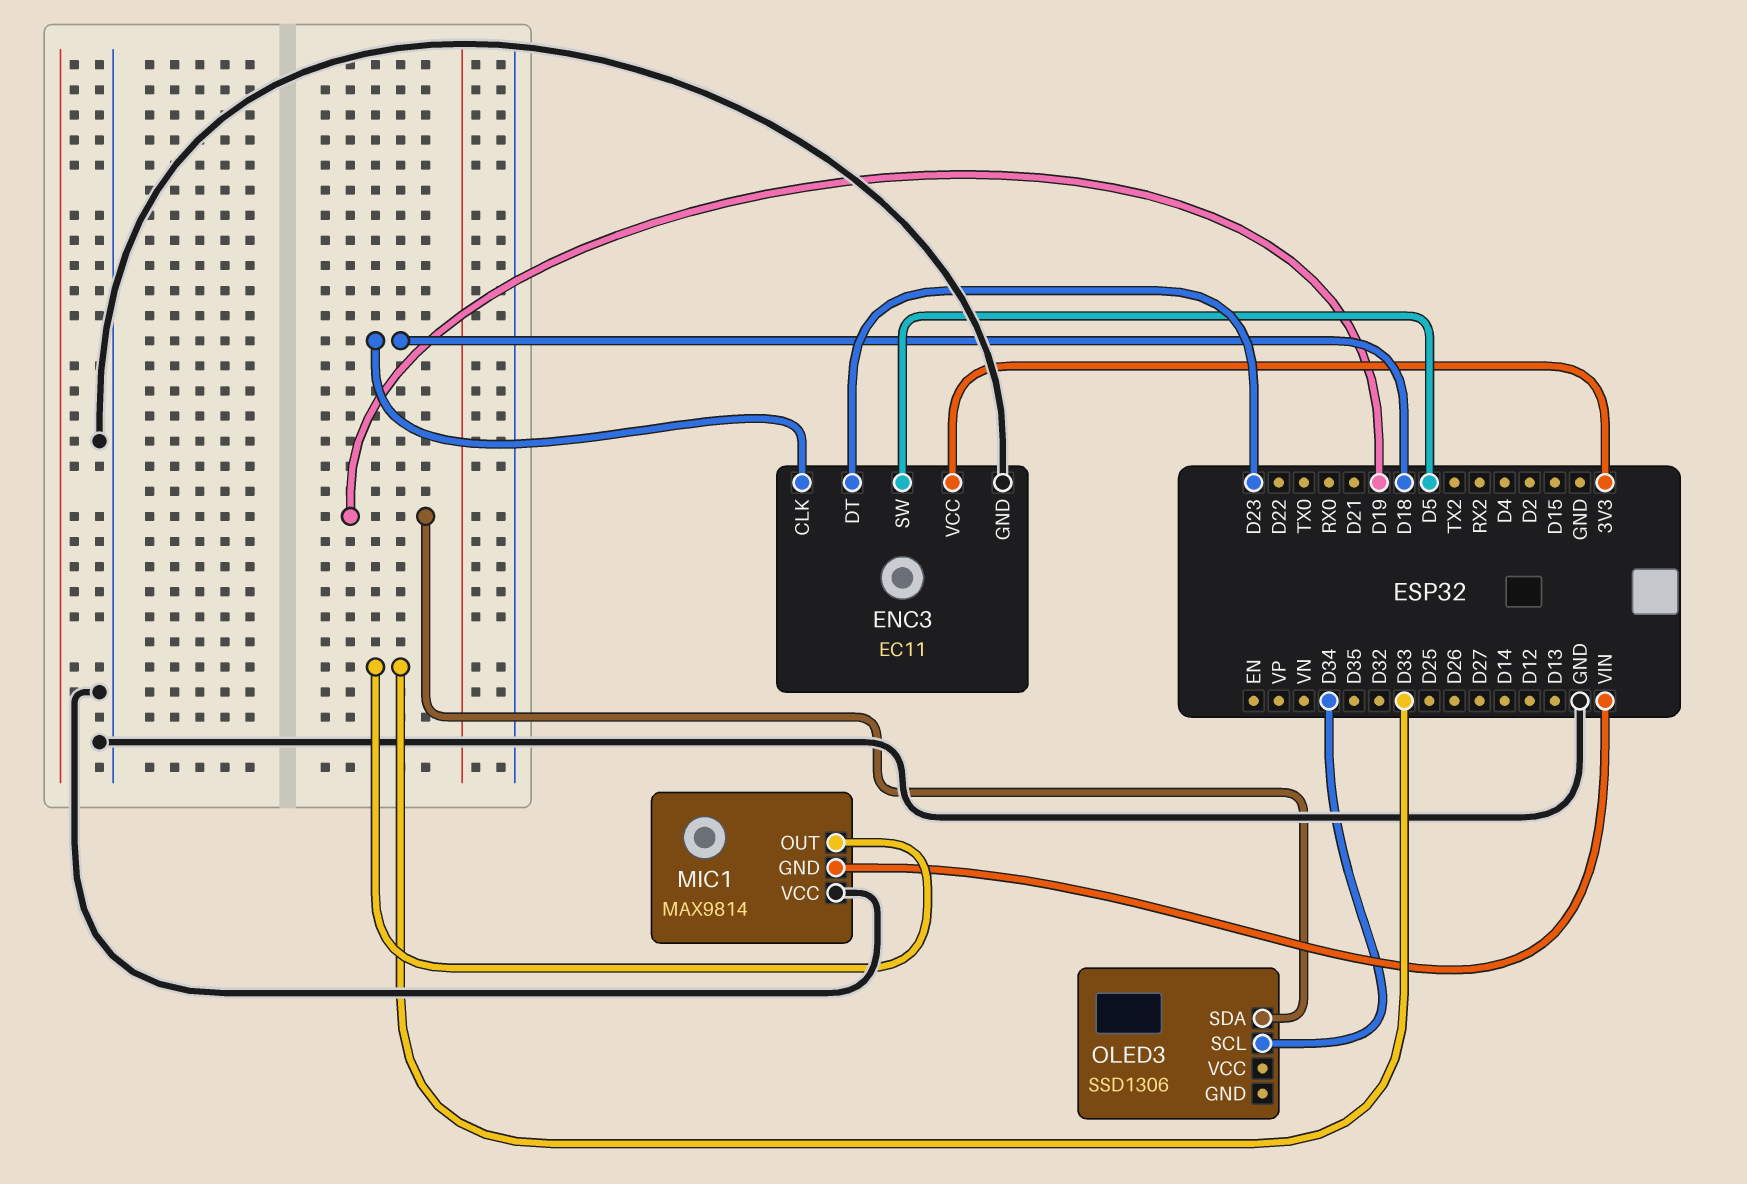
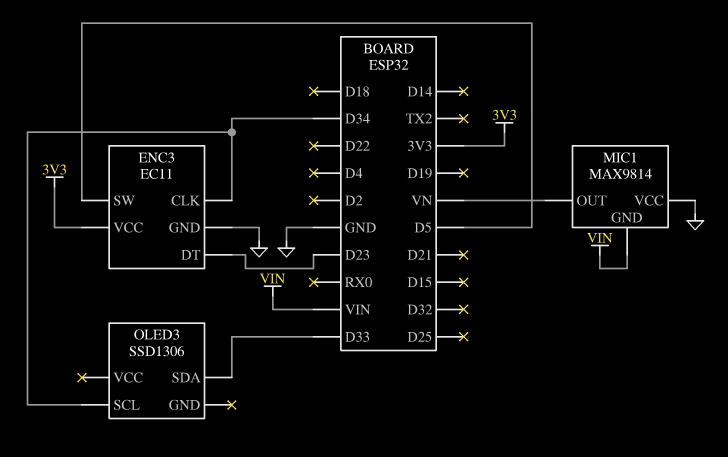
ENC3 pin CLK: D18 -> D34
MIC1 pin OUT: D33 -> VN
OLED3 pin SDA: D19 -> D33

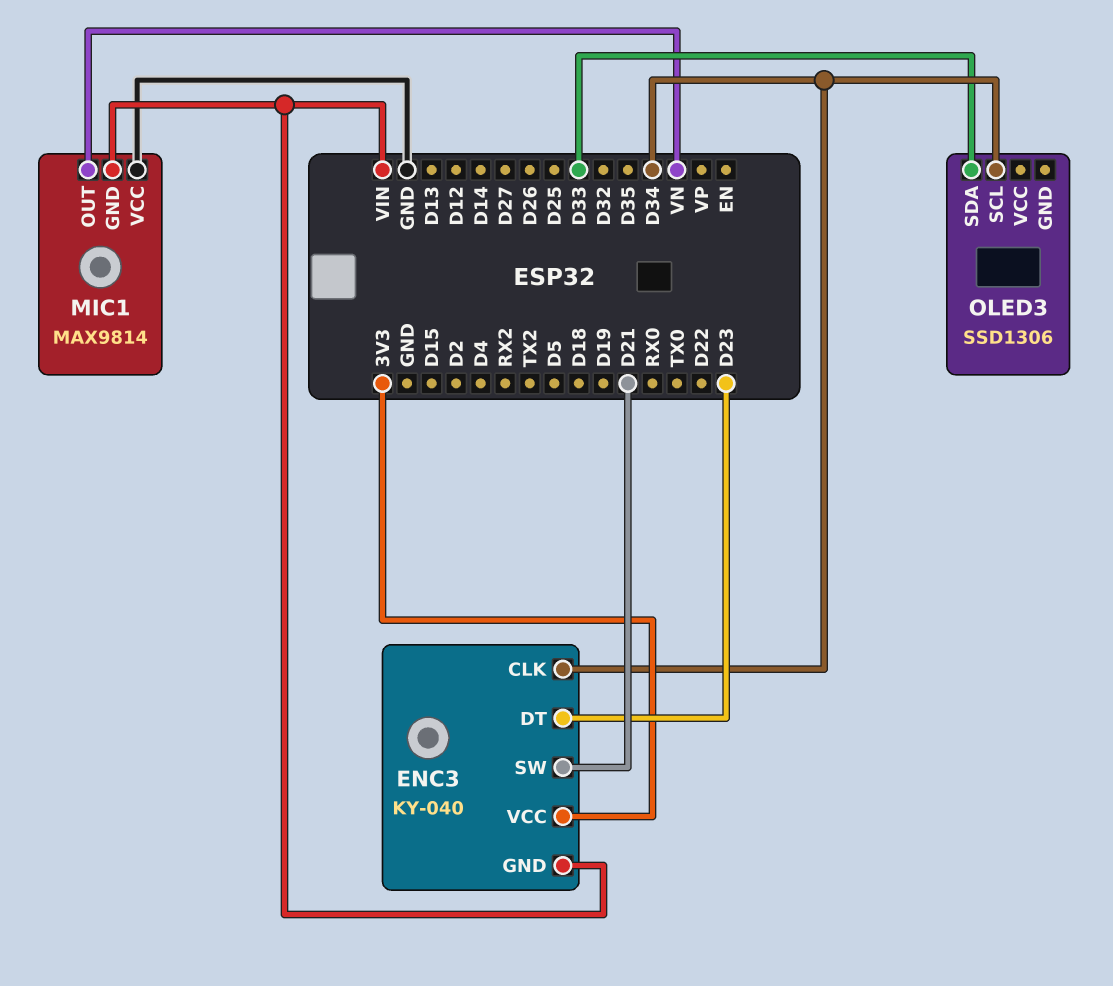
ENC3: EC11 -> KY-040
ENC3 pin GND: GND -> VIN
ENC3 pin SW: D5 -> D21

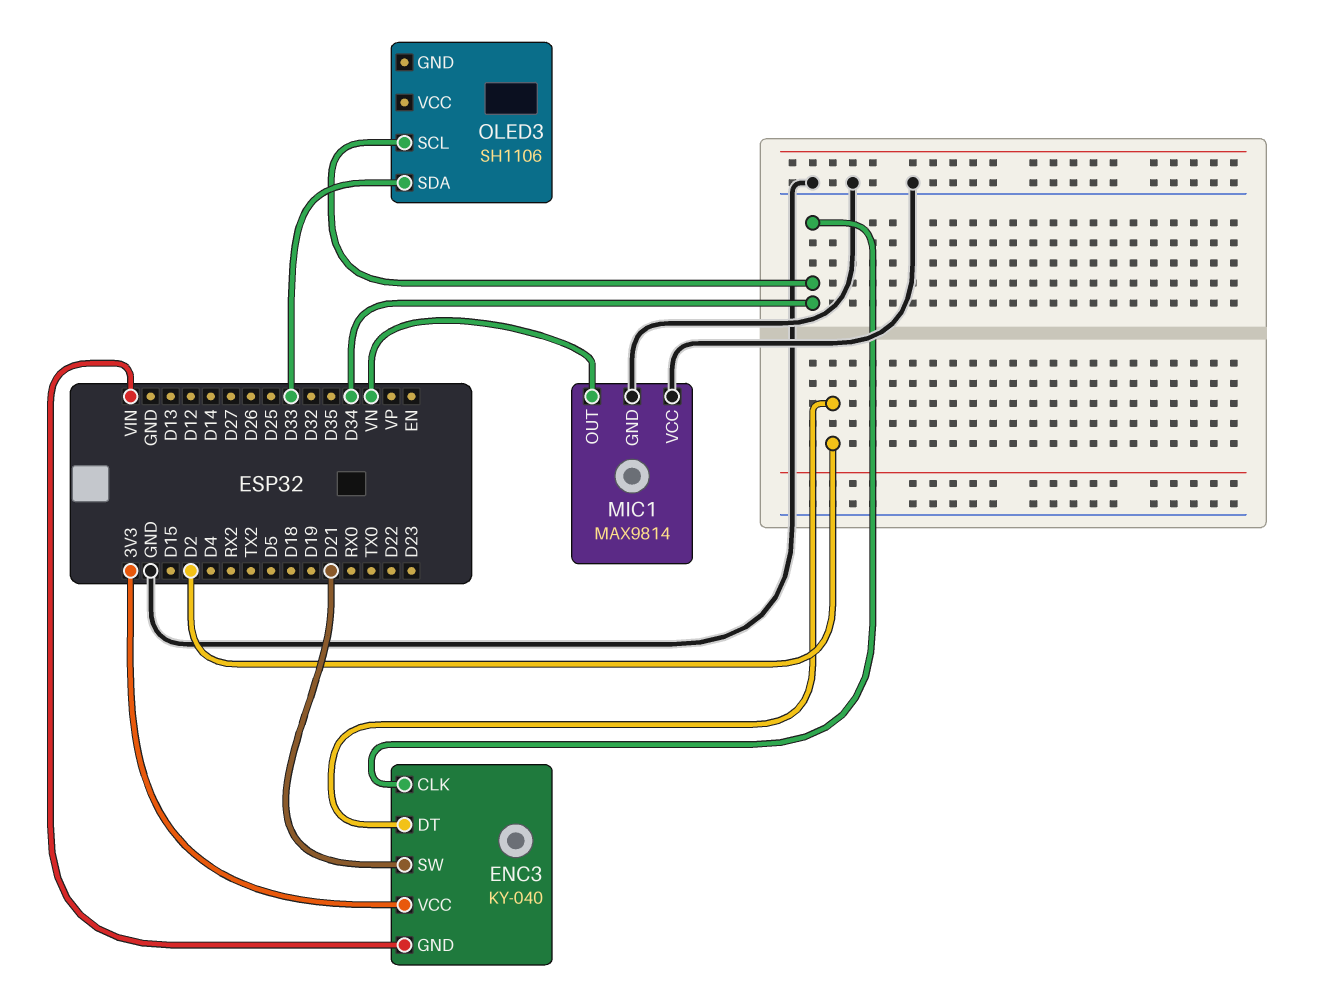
ENC3 pin DT: D23 -> D2
MIC1 pin GND: VIN -> GND
OLED3: SSD1306 -> SH1106

